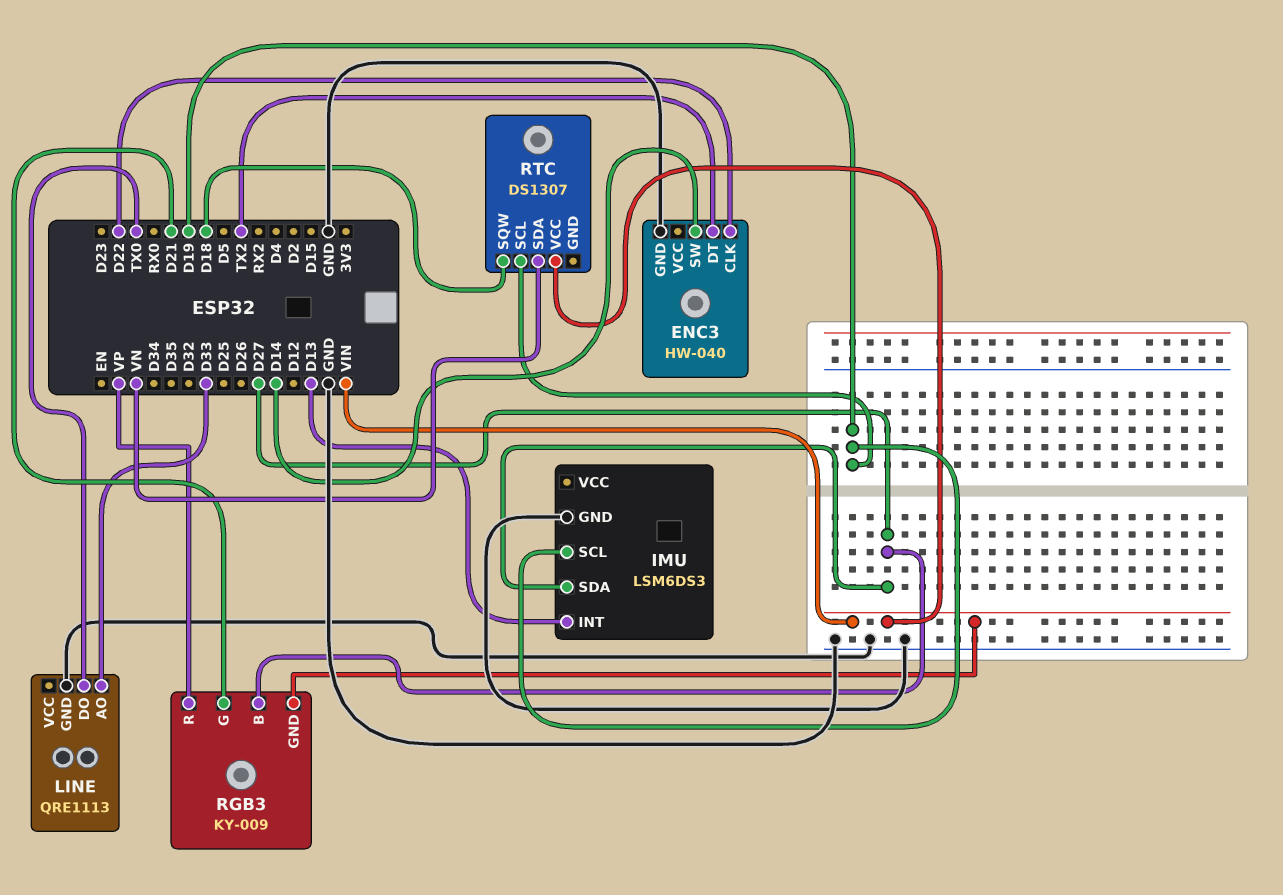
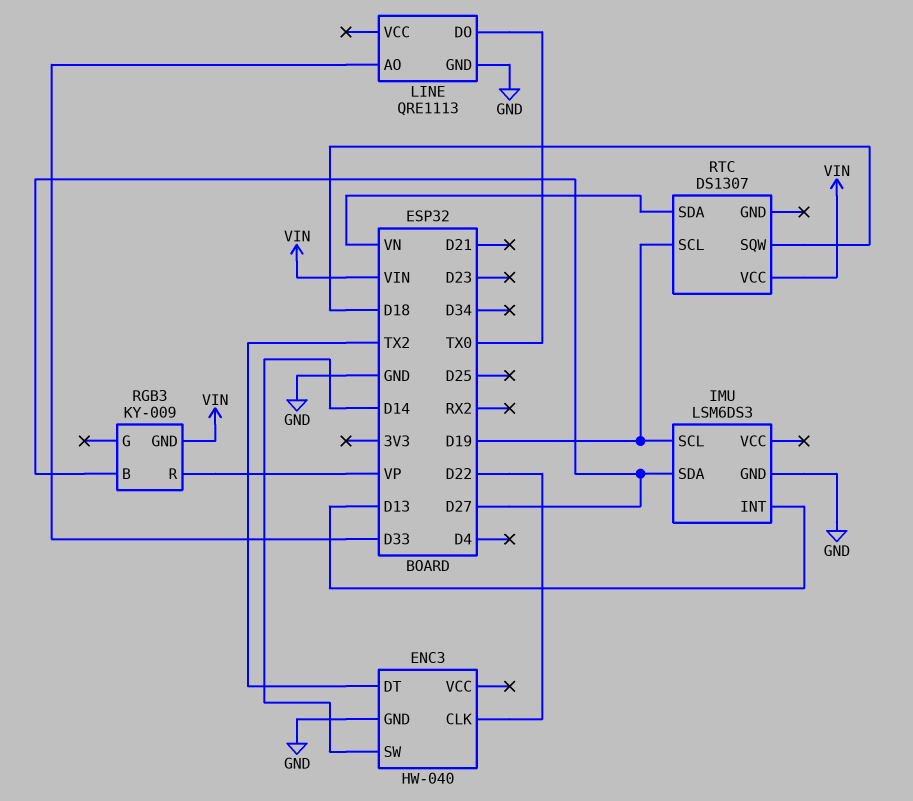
RGB3 pin G: D21 -> none

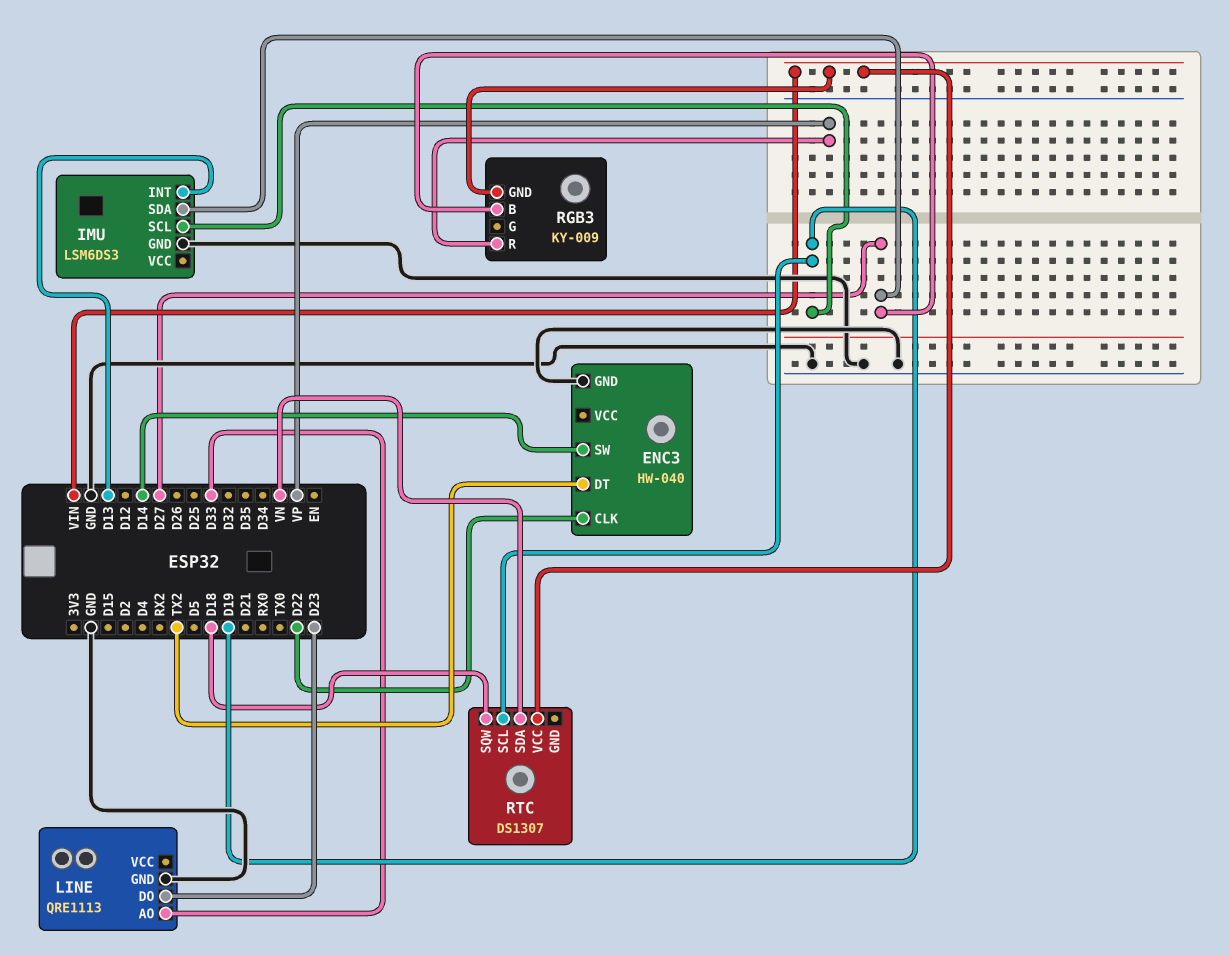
LINE pin DO: TX0 -> D23

